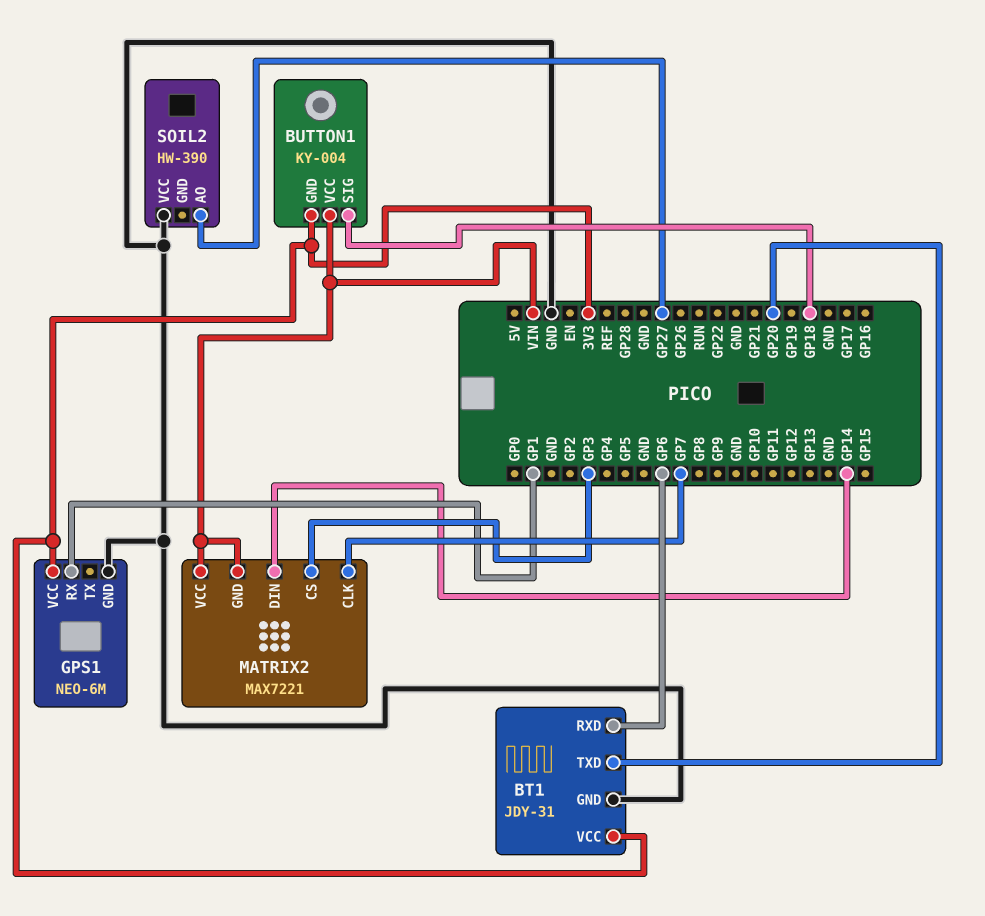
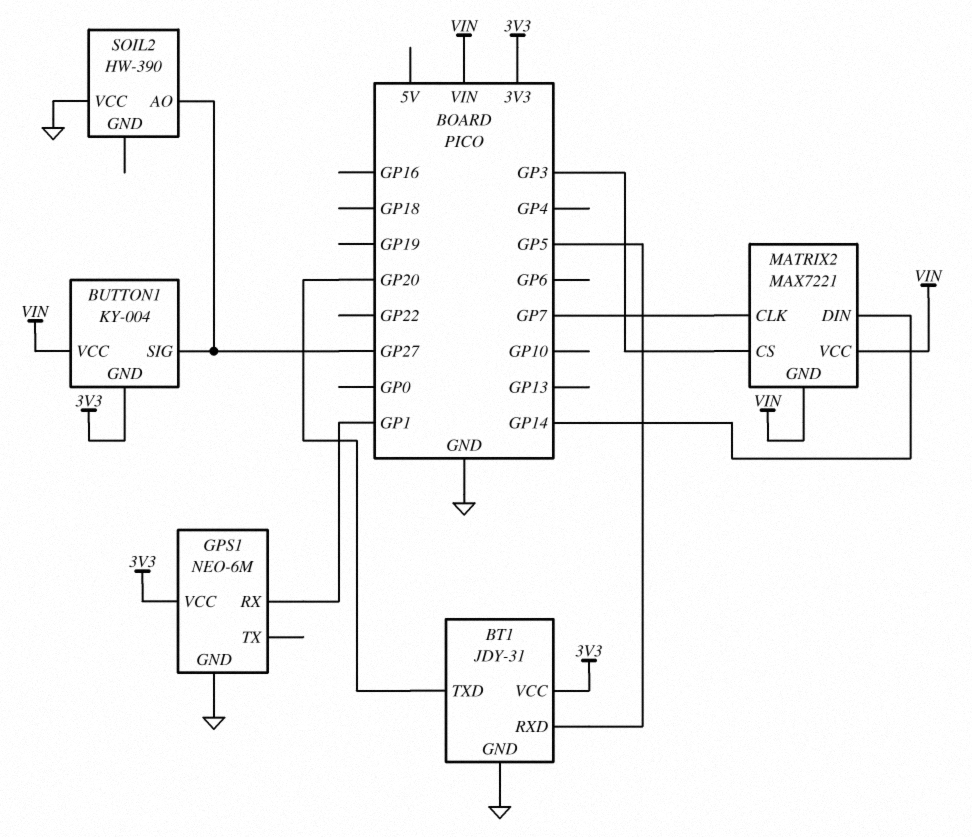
BT1 pin RXD: GP6 -> GP5
BUTTON1 pin SIG: GP18 -> GP27

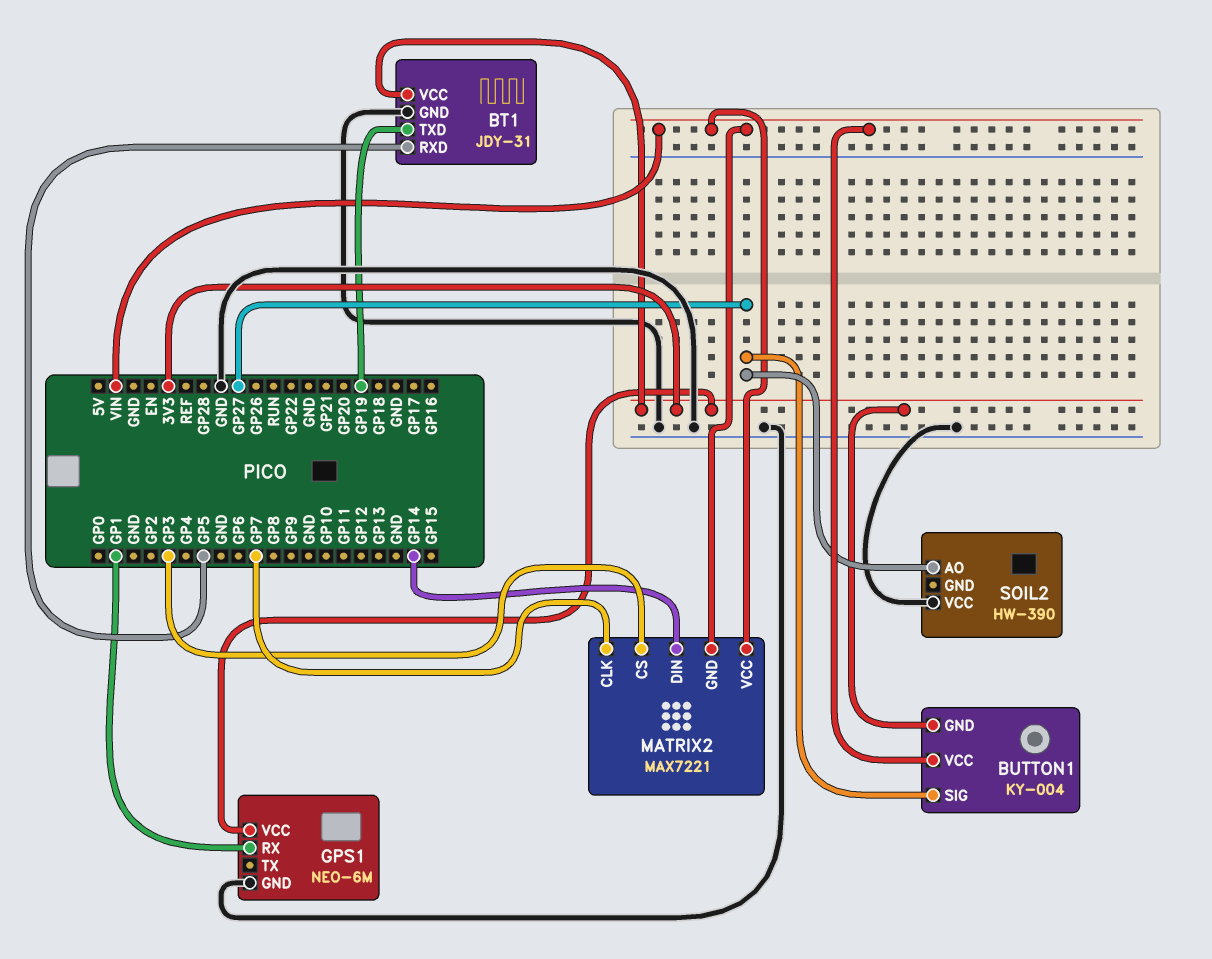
BT1 pin TXD: GP20 -> GP19

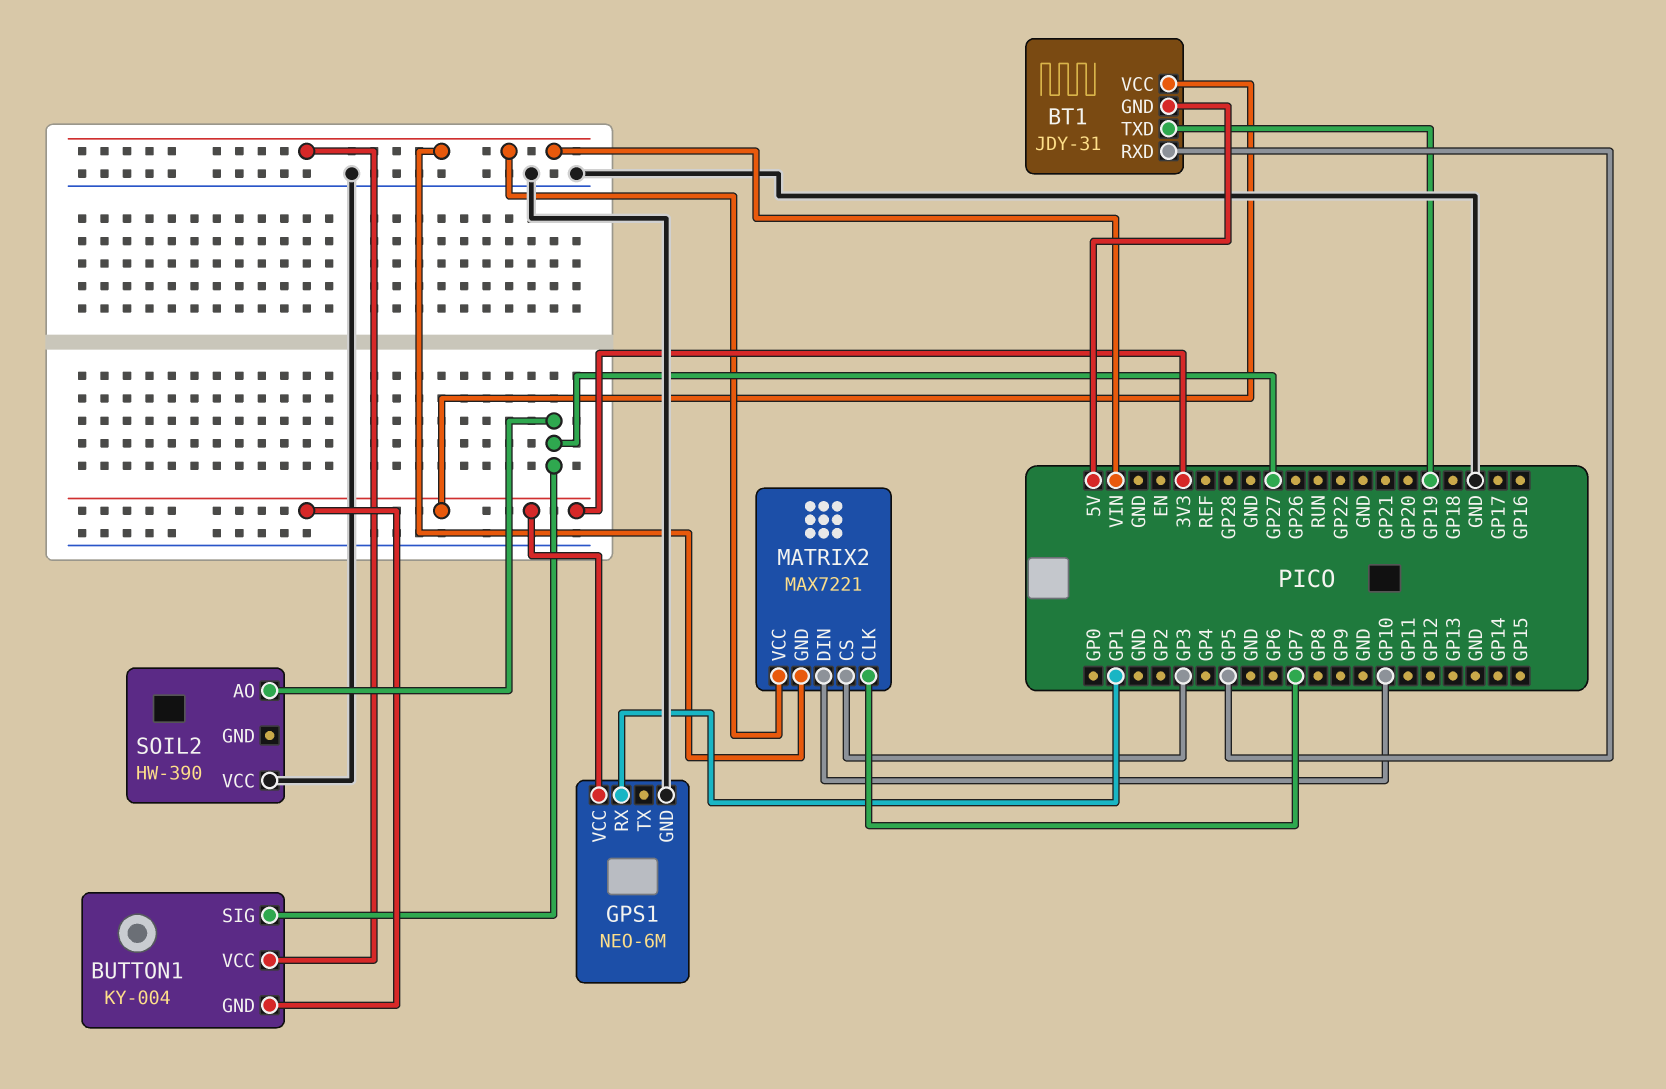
BT1 pin GND: GND -> 5V
MATRIX2 pin DIN: GP14 -> GP10

